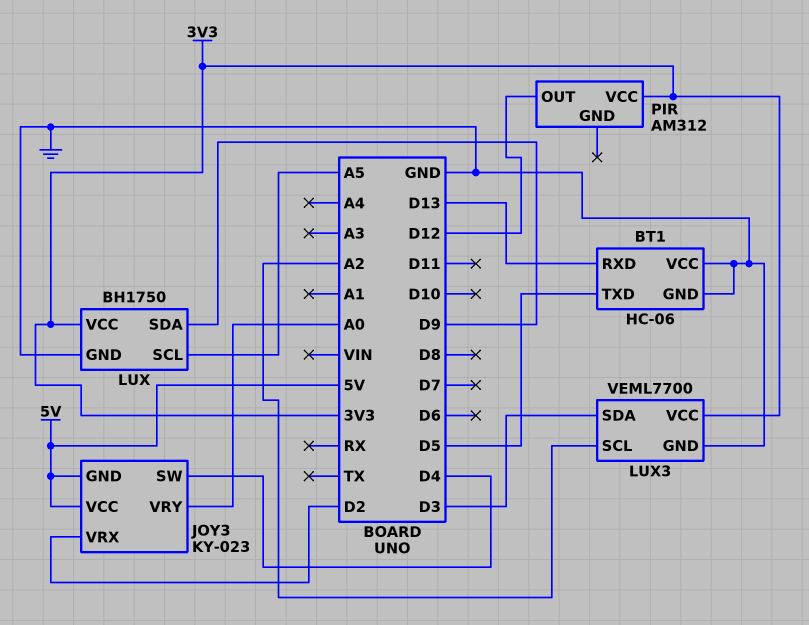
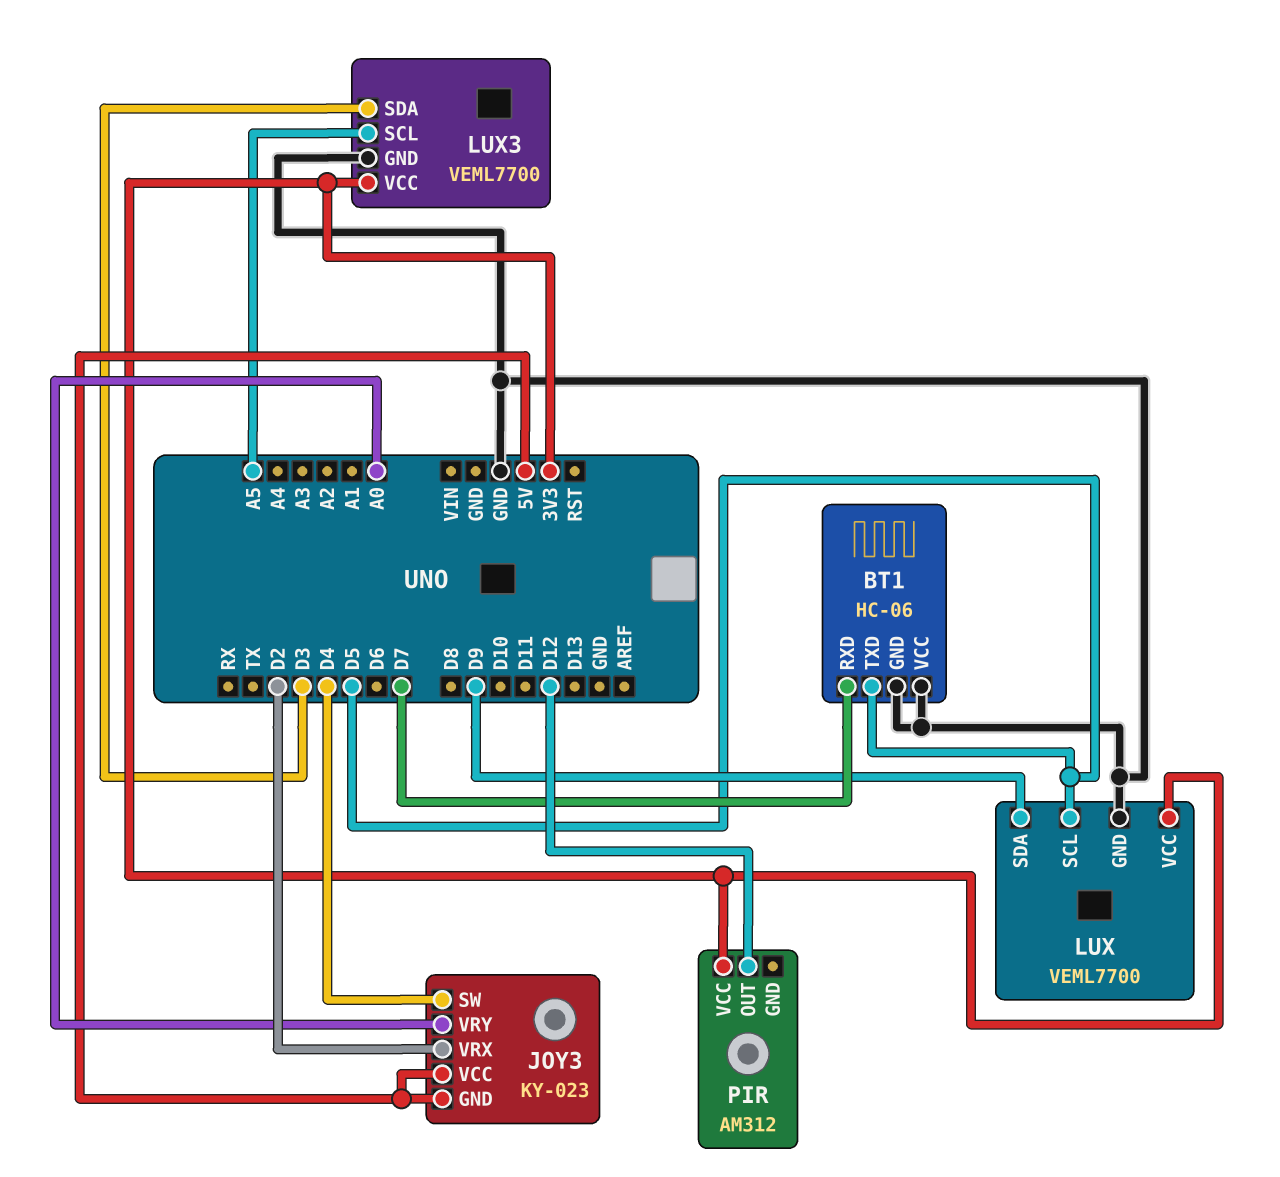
BT1 pin RXD: D13 -> D7
LUX: BH1750 -> VEML7700
LUX pin SCL: A5 -> D5
LUX3 pin SCL: A2 -> A5

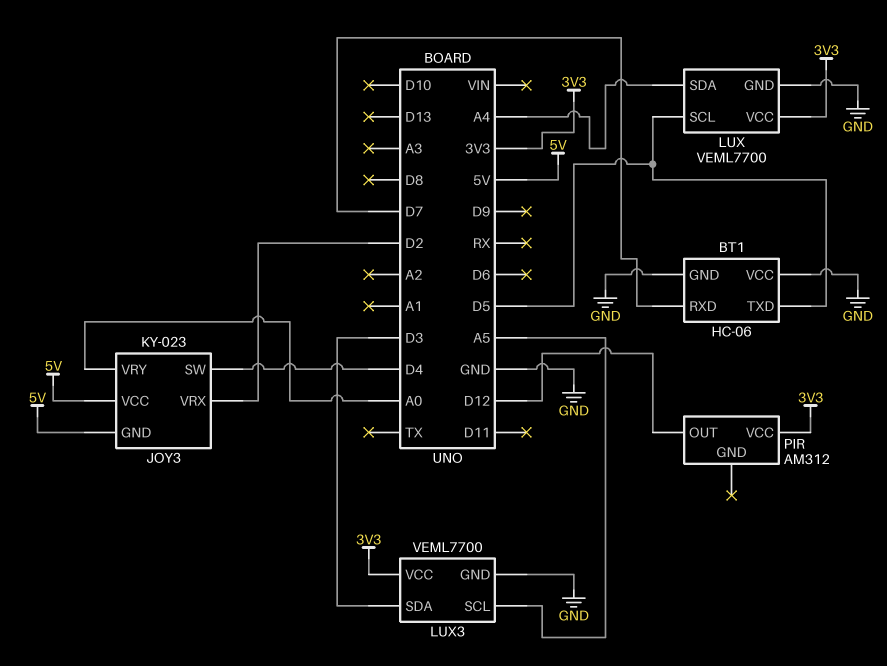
LUX pin SDA: D9 -> A4

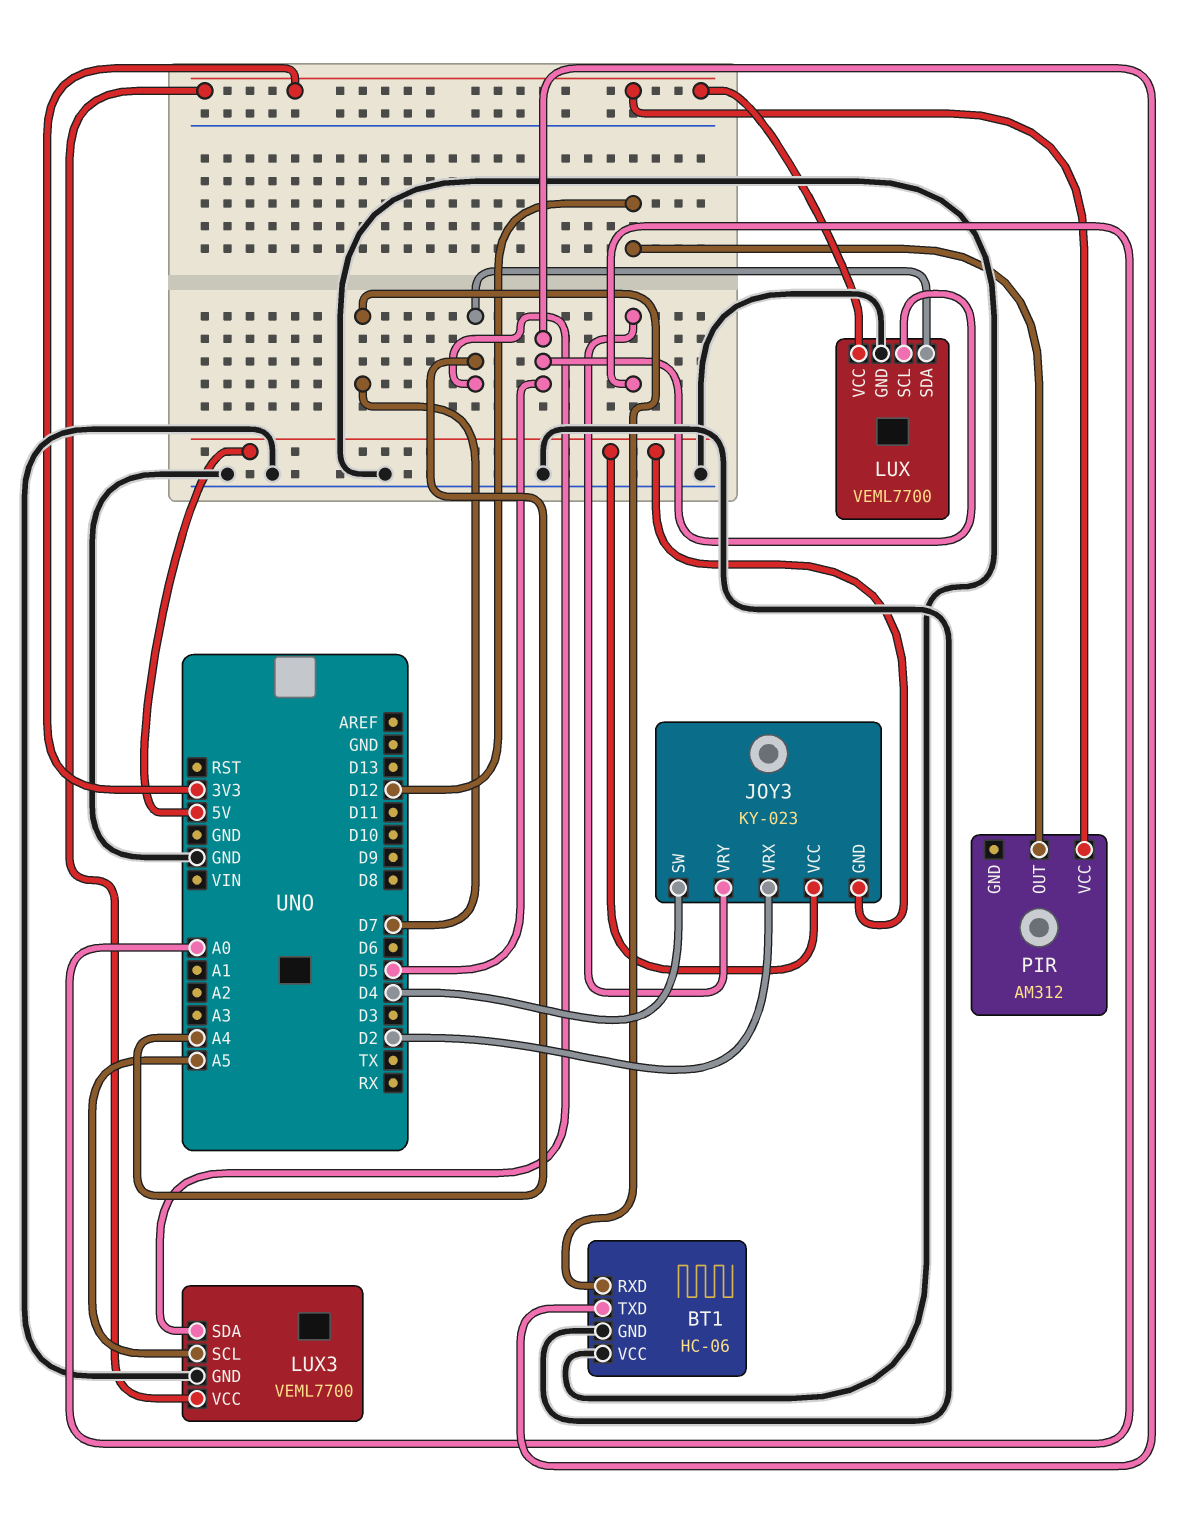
LUX3 pin SDA: D3 -> A4

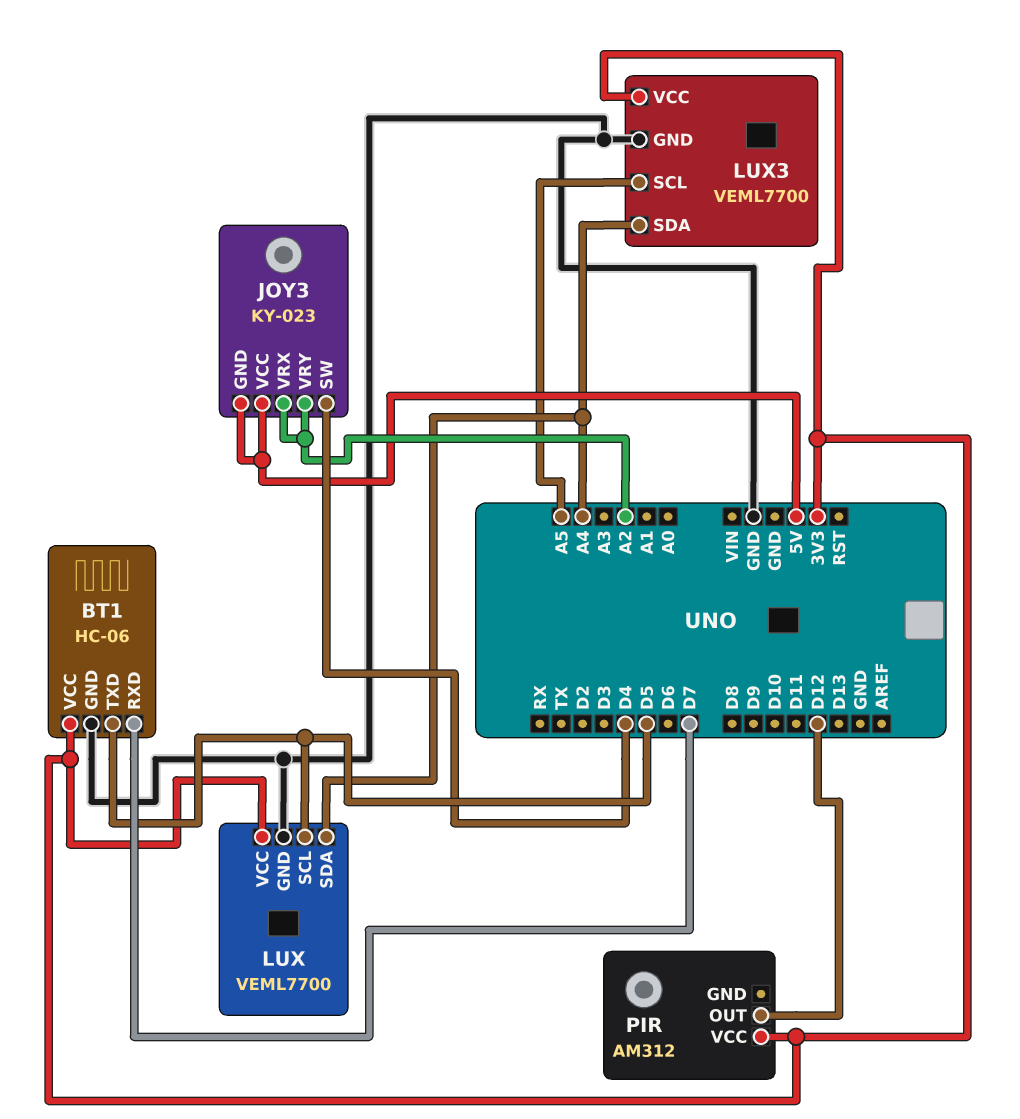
BT1 pin VCC: GND -> 3V3
JOY3 pin VRX: D2 -> A2
JOY3 pin VRY: A0 -> A2

